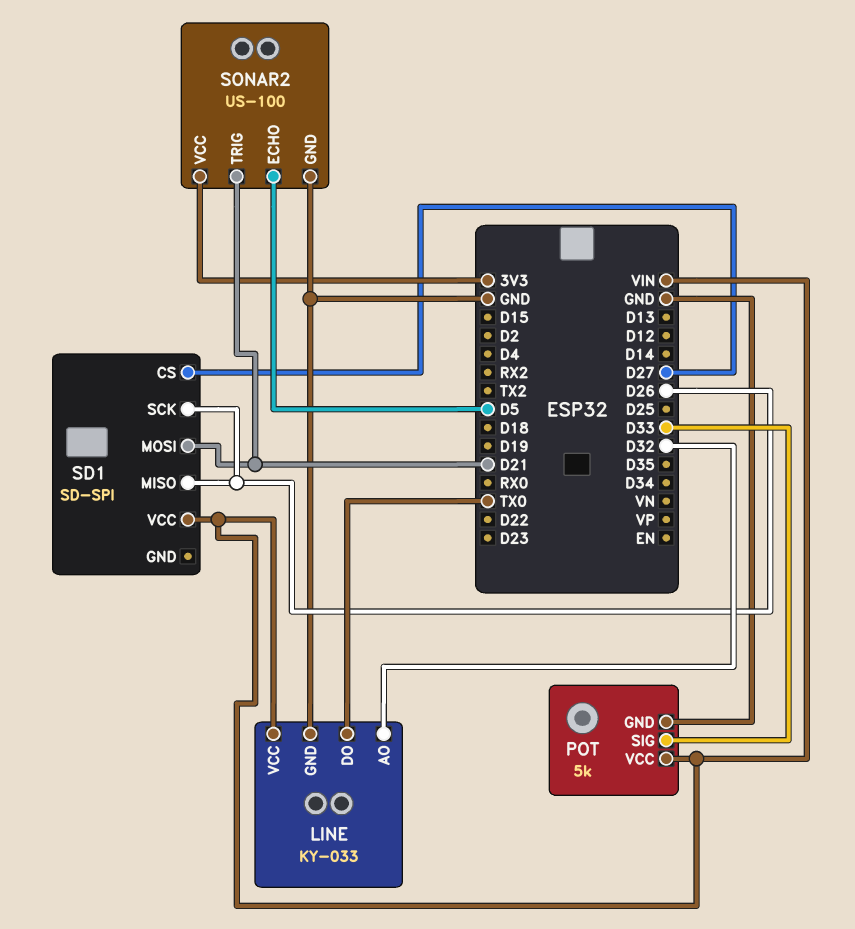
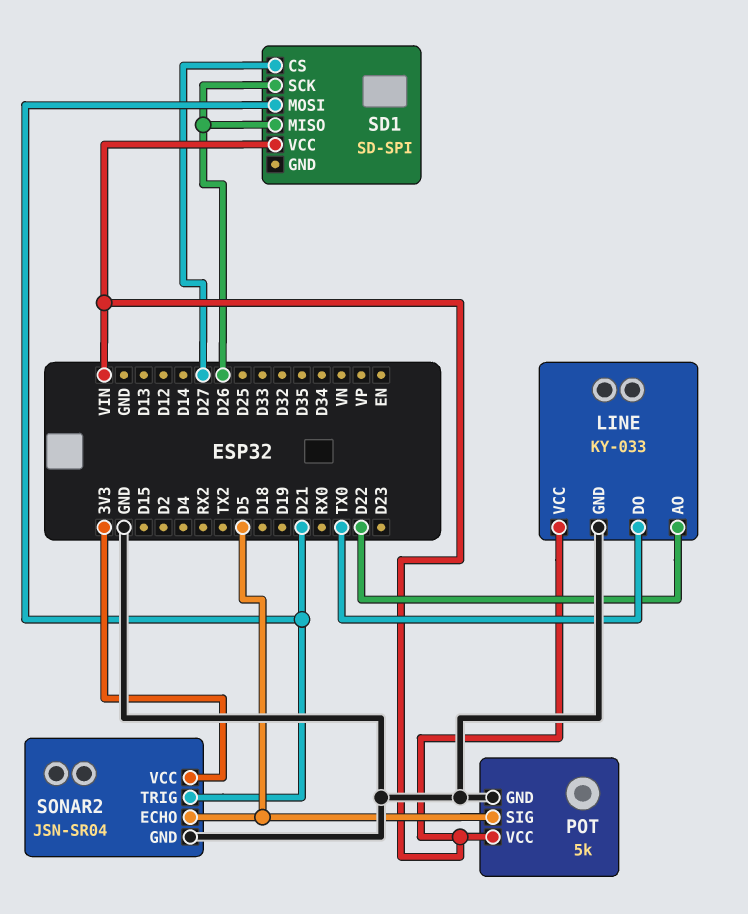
LINE pin AO: D32 -> D22
POT pin SIG: D33 -> D5
SONAR2: US-100 -> JSN-SR04

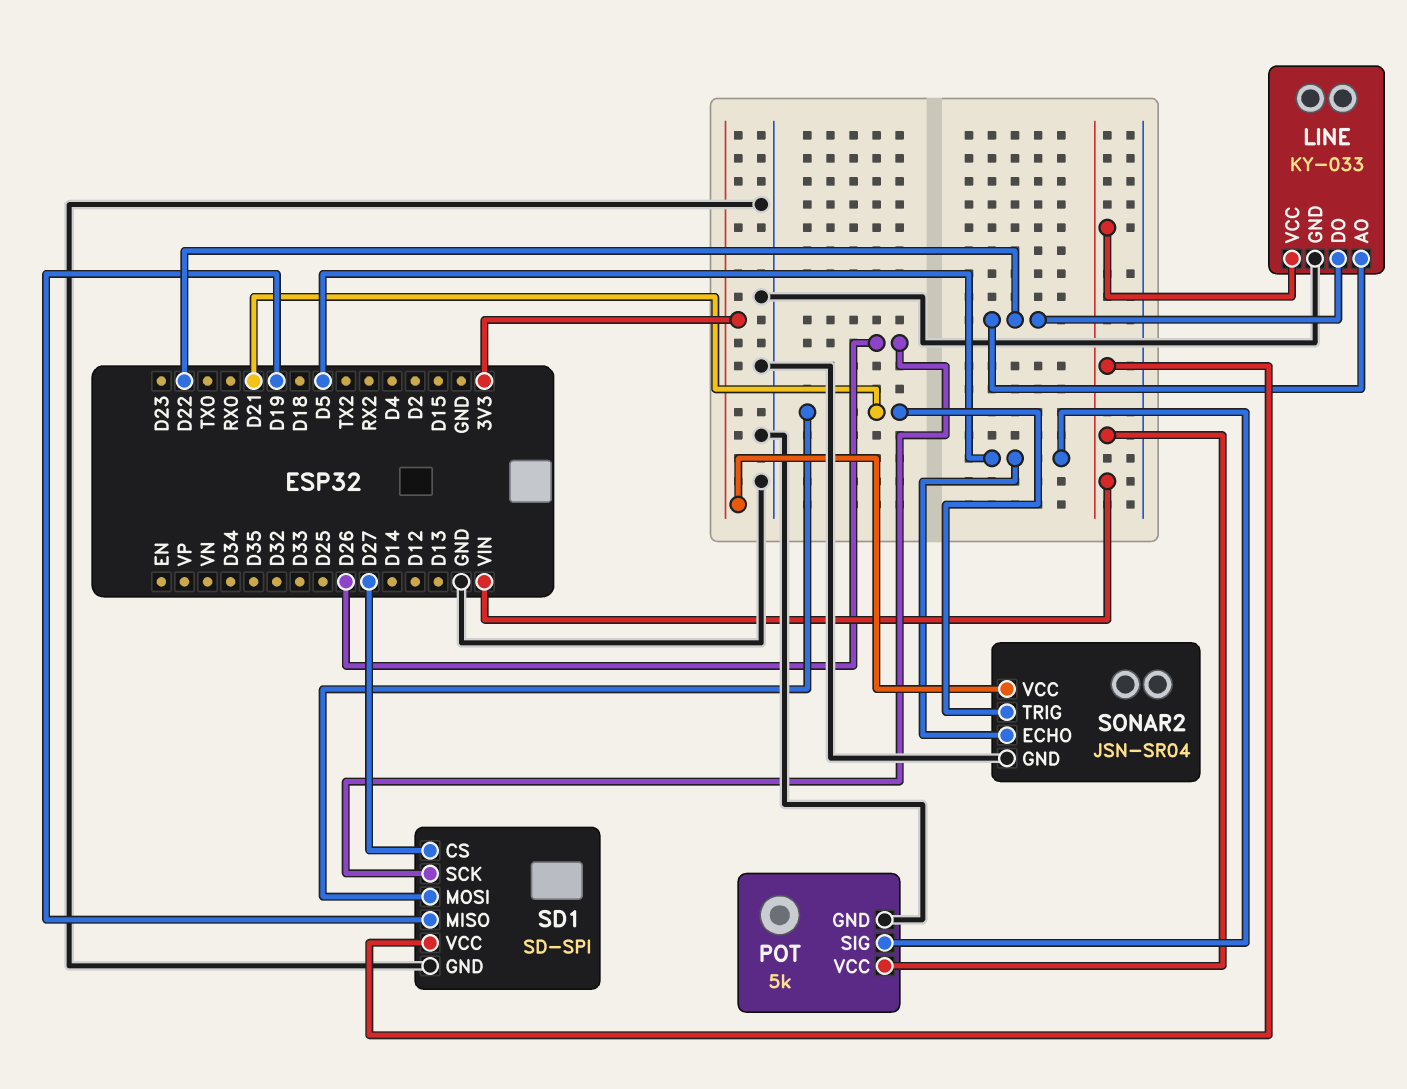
LINE pin DO: TX0 -> D22
SD1 pin GND: none -> GND
SD1 pin MISO: D26 -> D19

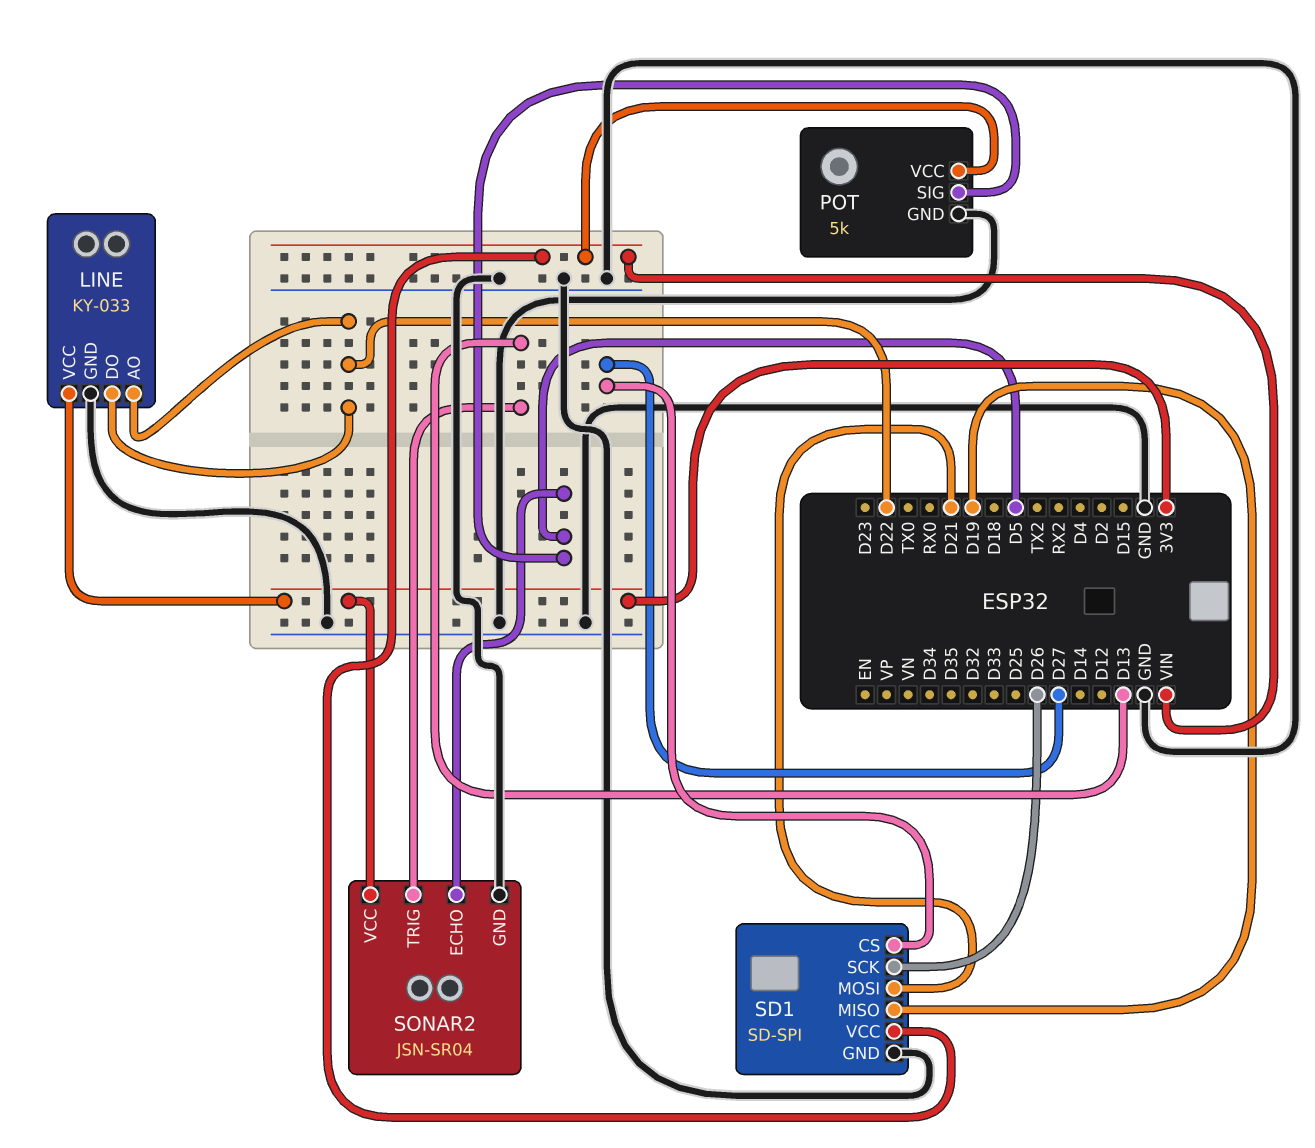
LINE pin VCC: VIN -> 3V3
SONAR2 pin TRIG: D21 -> D13

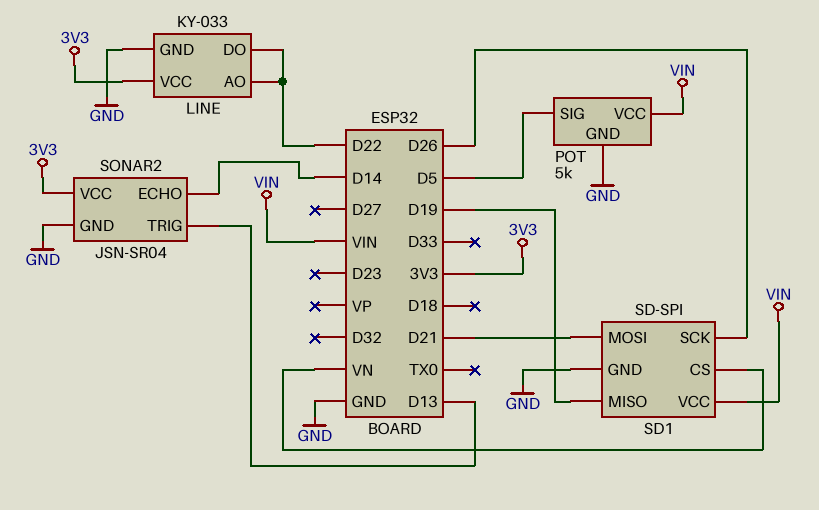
SD1 pin CS: D27 -> VN
SONAR2 pin ECHO: D5 -> D14

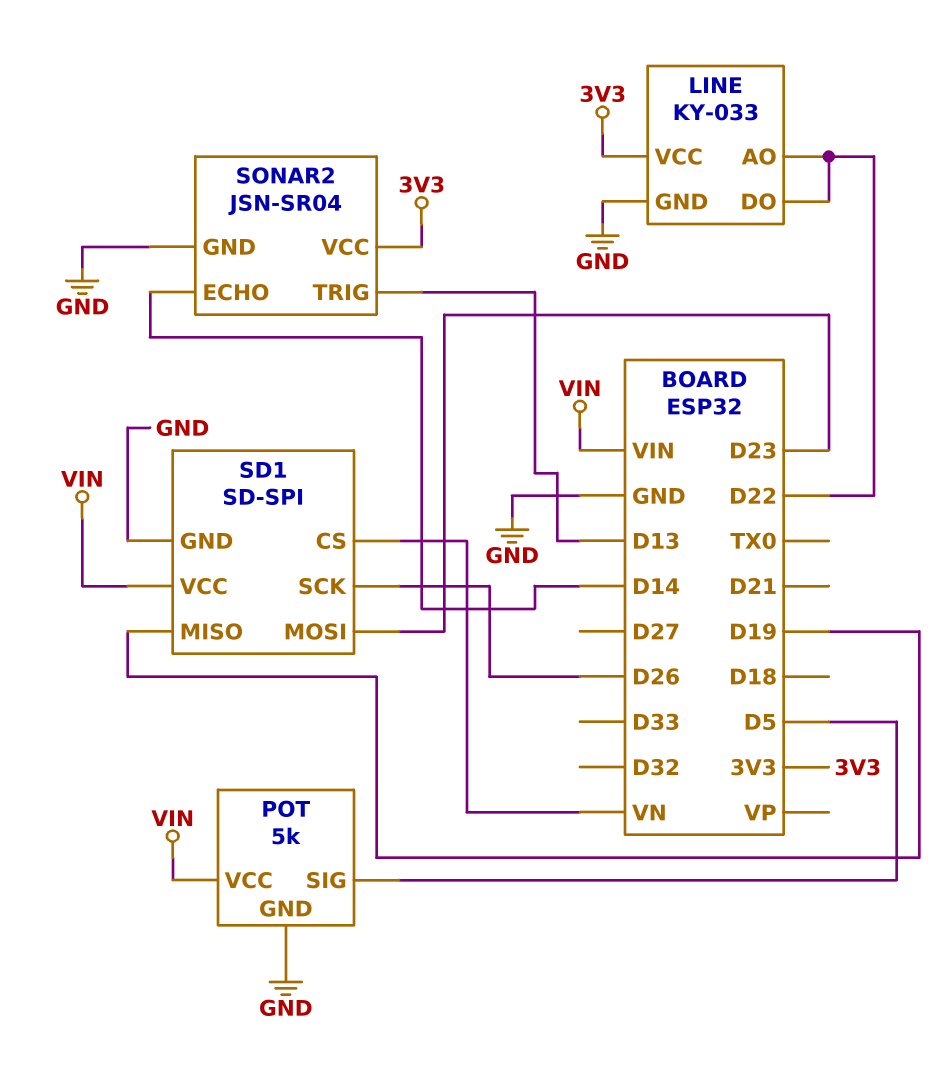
SD1 pin MOSI: D21 -> D23

